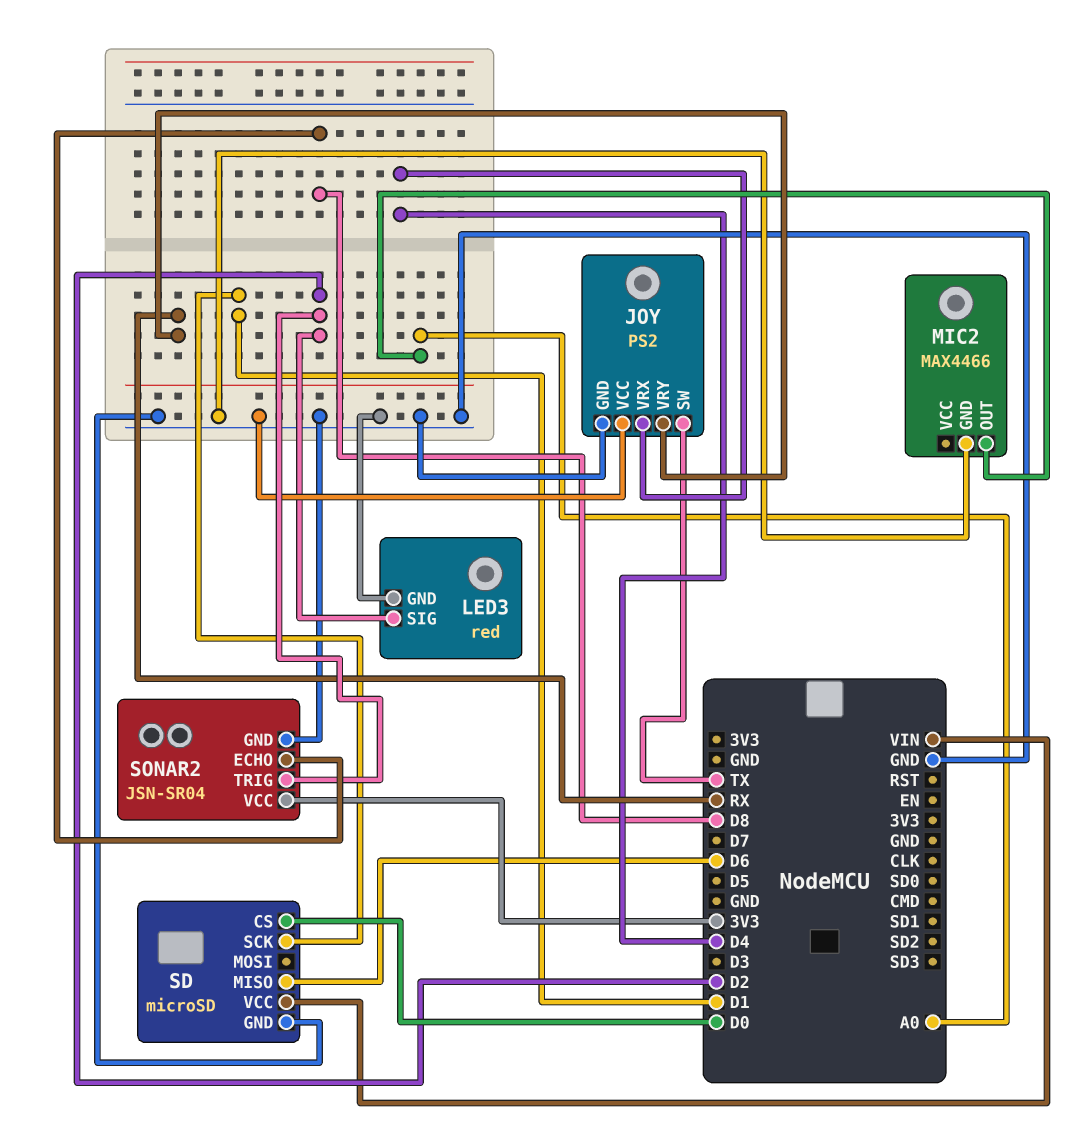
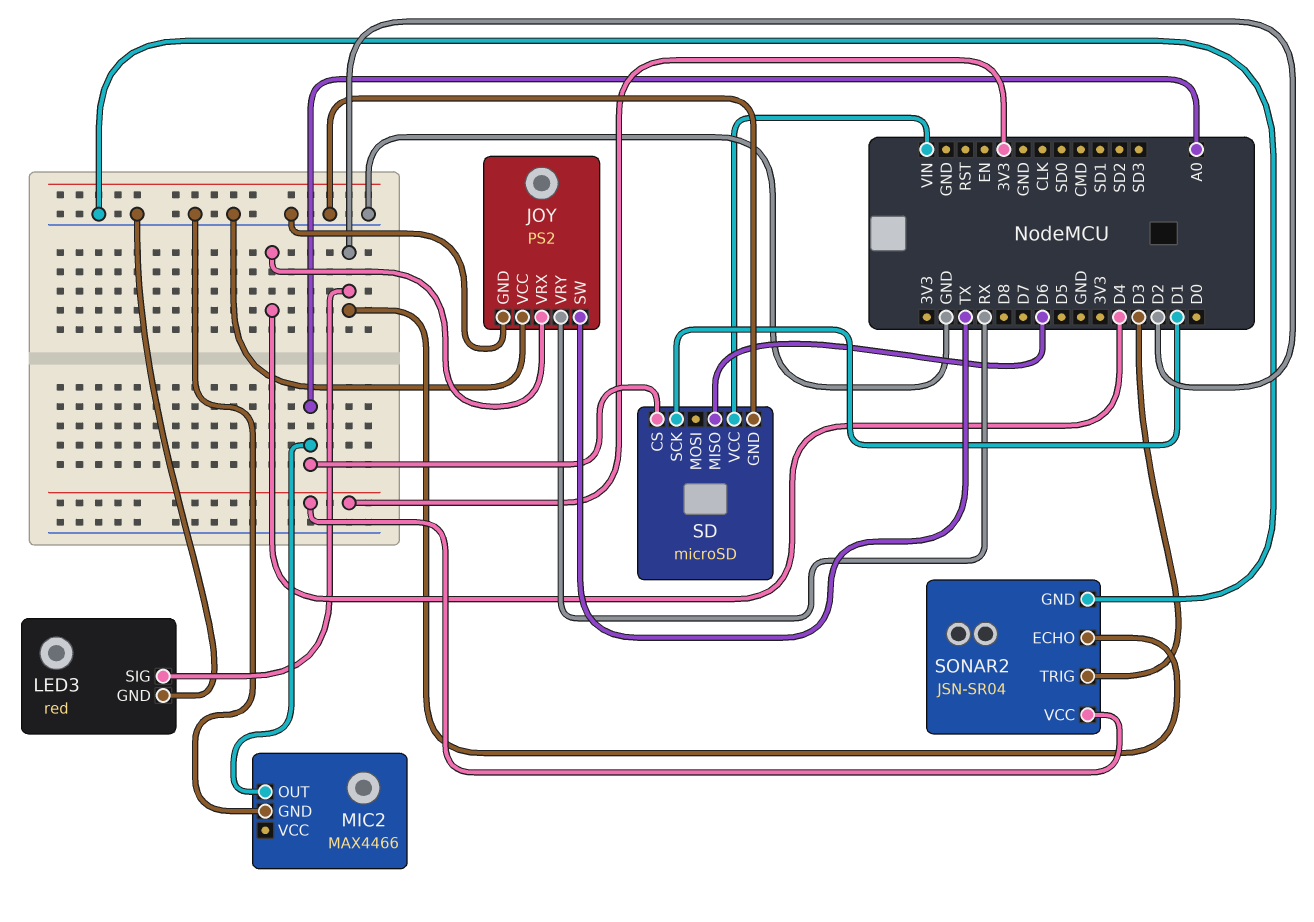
SD pin CS: D0 -> A0
SONAR2 pin ECHO: D8 -> D2
SONAR2 pin TRIG: D2 -> D3

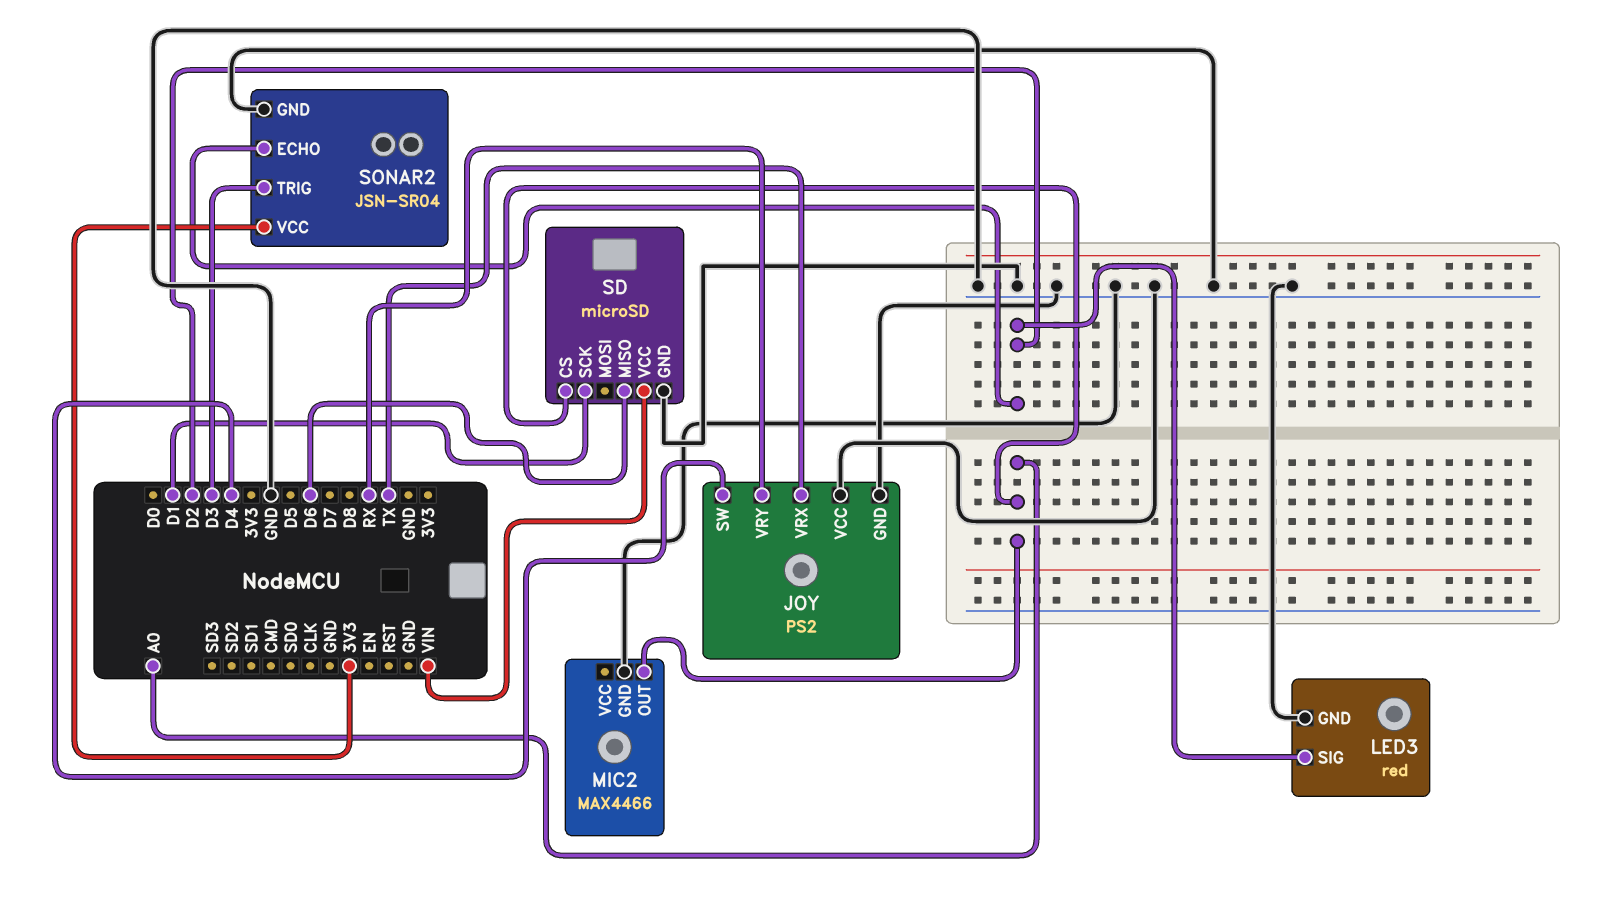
JOY pin SW: TX -> D4
JOY pin VRX: D4 -> TX

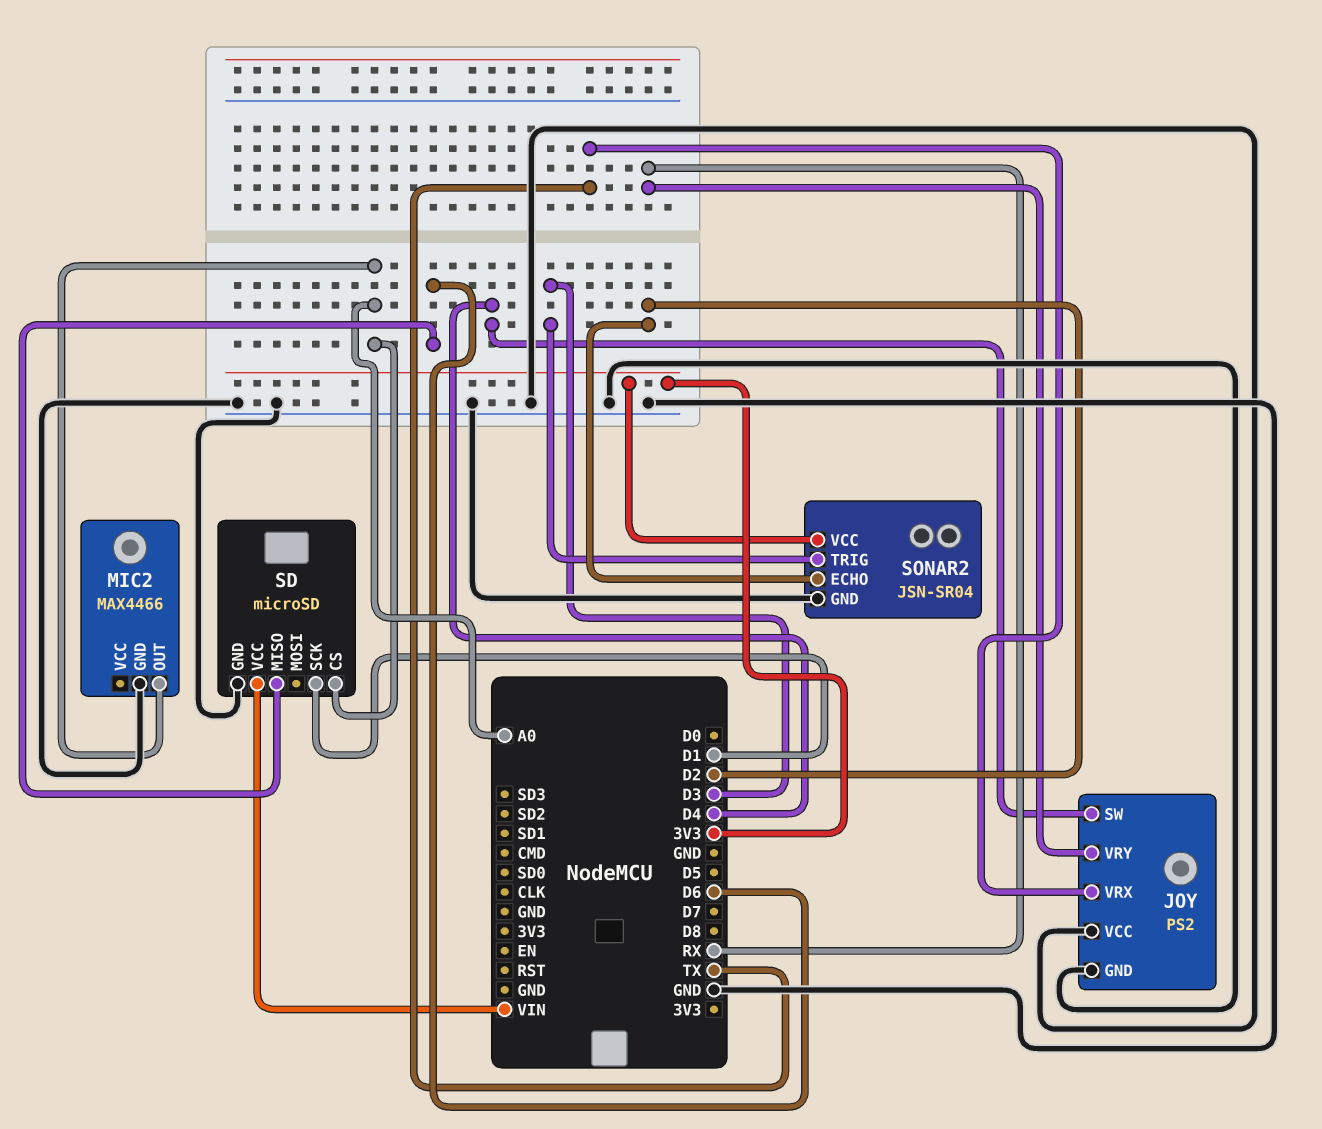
LED3: red -> none
LED3 pin GND: GND -> none
LED3 pin SIG: D2 -> none

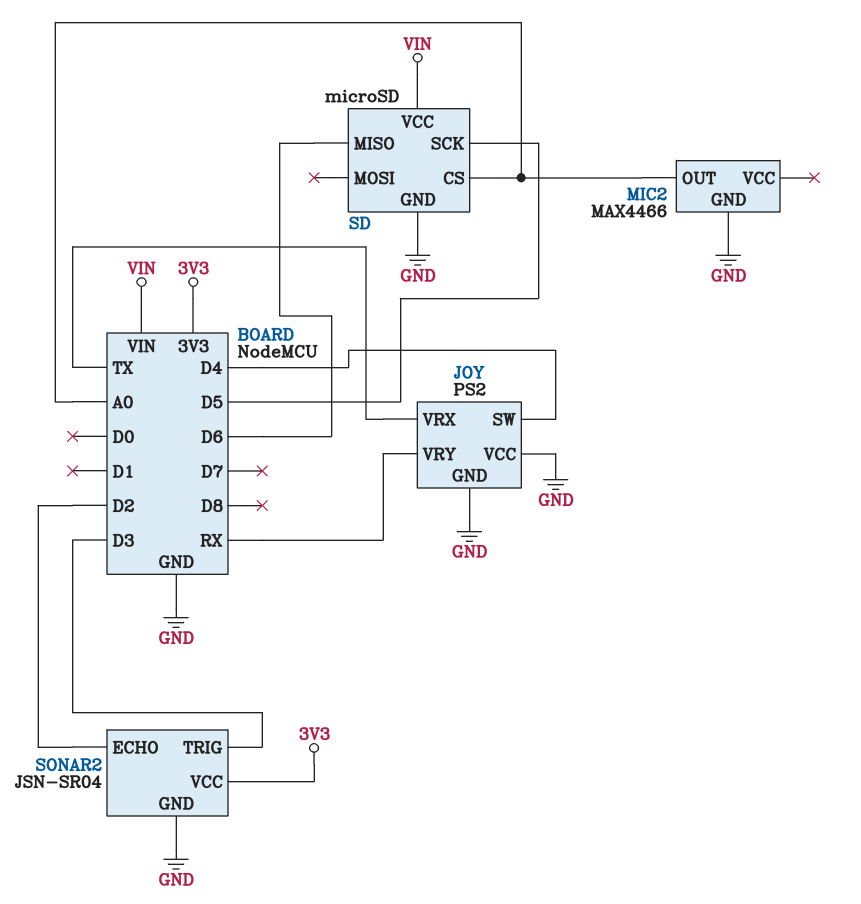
SD pin SCK: D1 -> D5

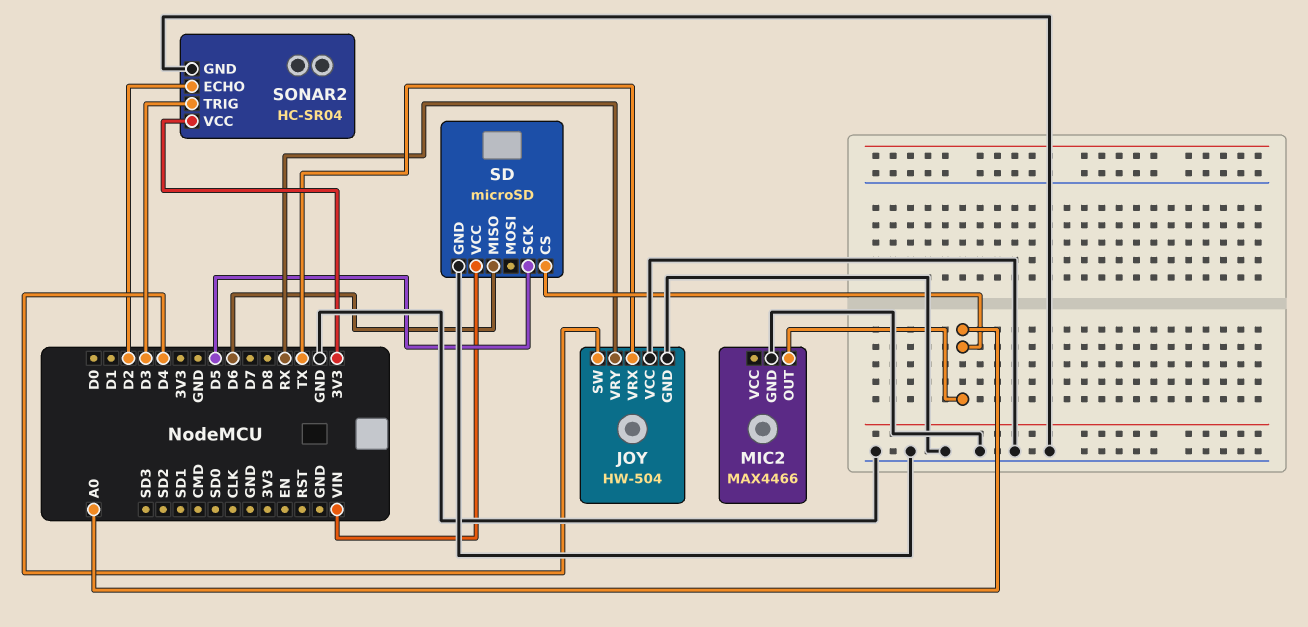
JOY: PS2 -> HW-504
SONAR2: JSN-SR04 -> HC-SR04

